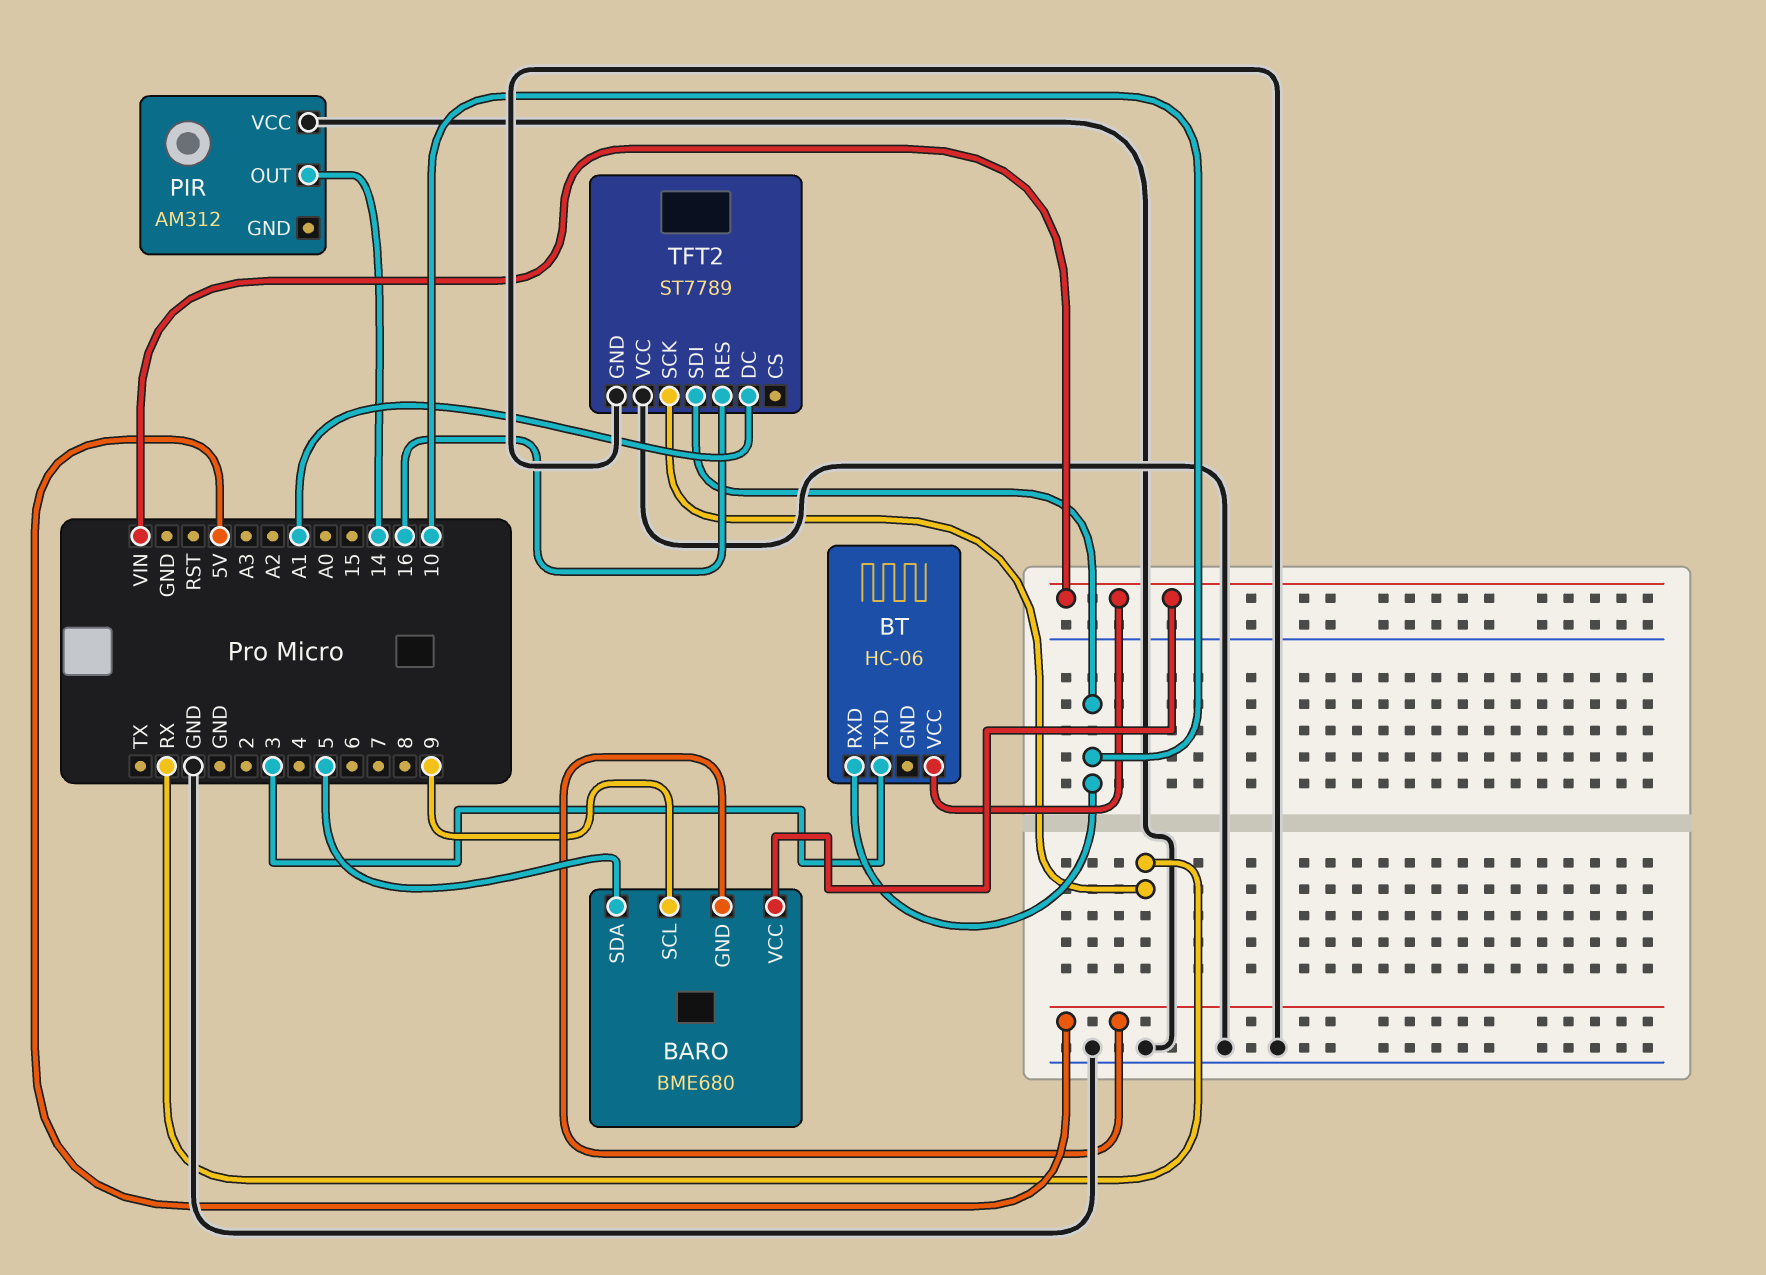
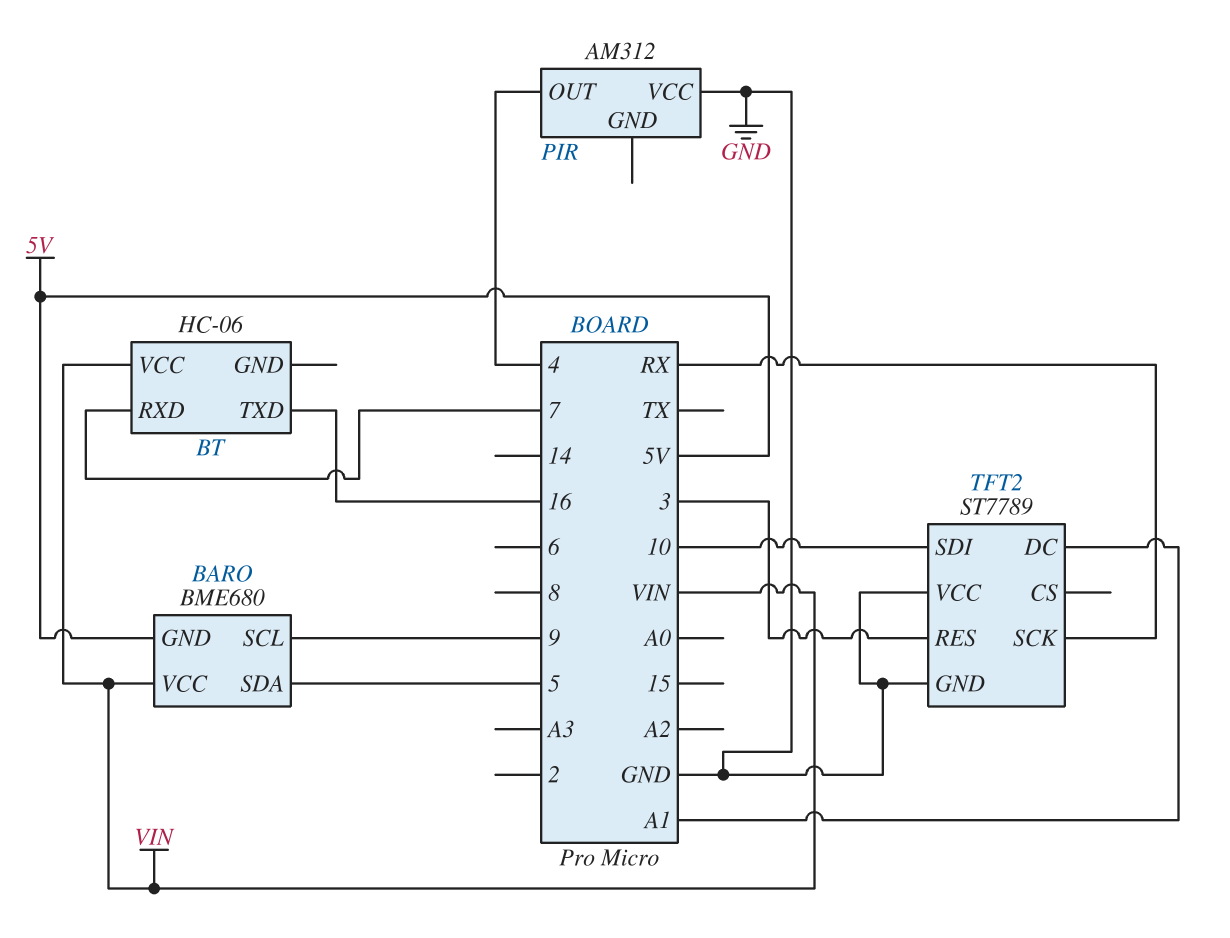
BT pin RXD: 10 -> 7
BT pin TXD: 3 -> 16
PIR pin OUT: 14 -> 4
TFT2 pin RES: 16 -> 3

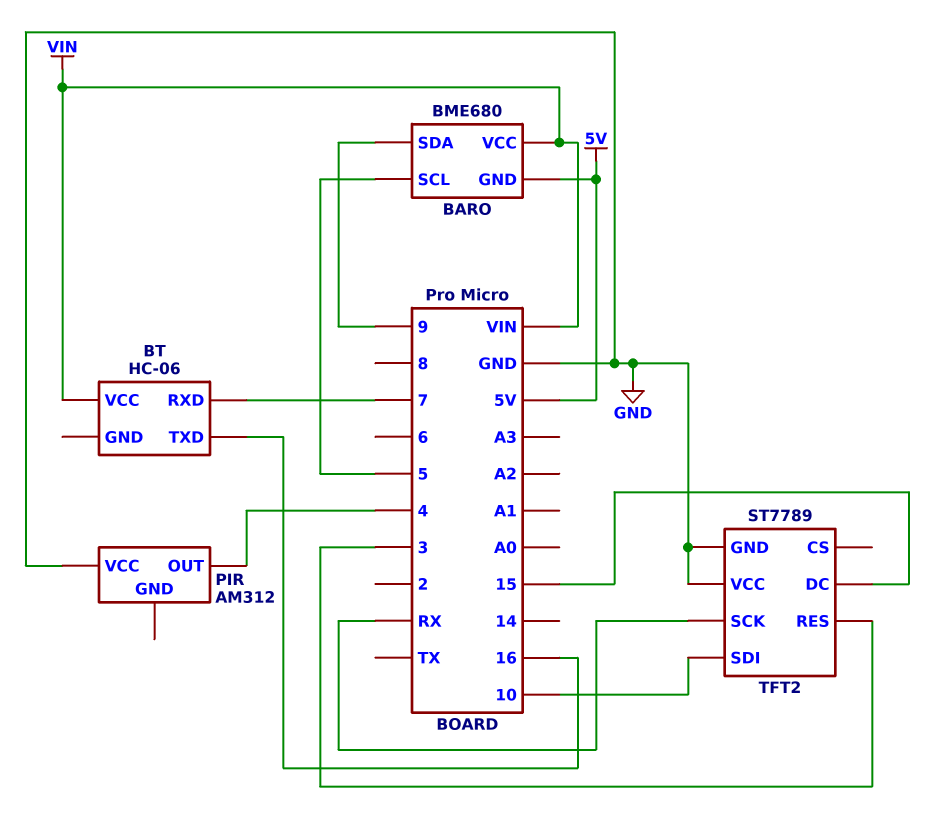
BARO pin SCL: 9 -> 5
BARO pin SDA: 5 -> 9
TFT2 pin DC: A1 -> 15

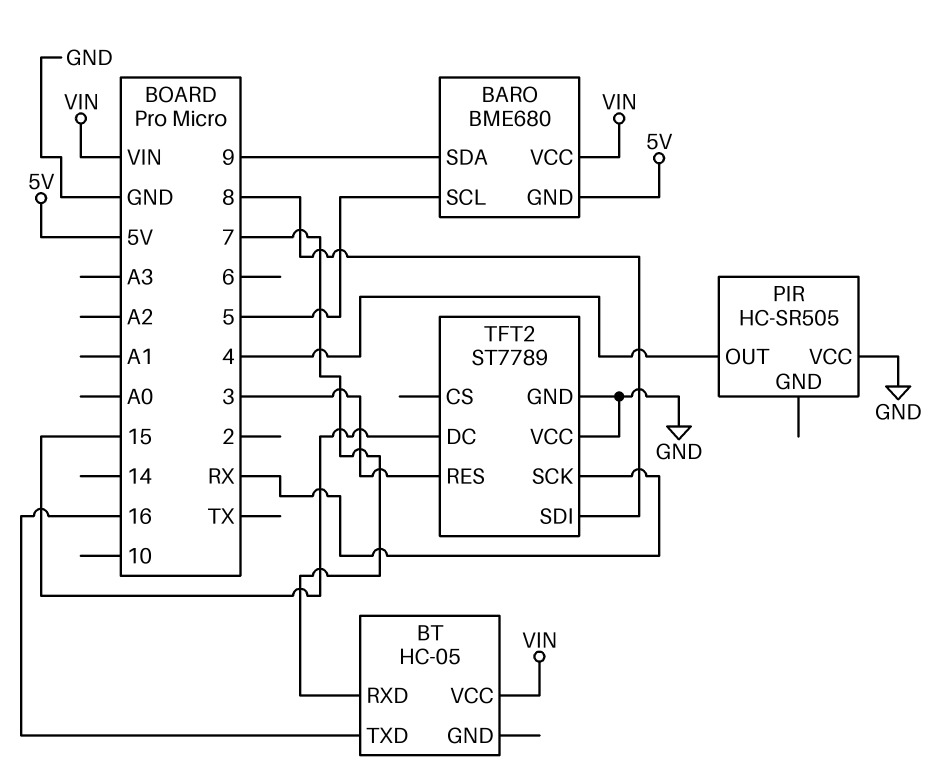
BT: HC-06 -> HC-05
PIR: AM312 -> HC-SR505
TFT2 pin SDI: 10 -> 8

